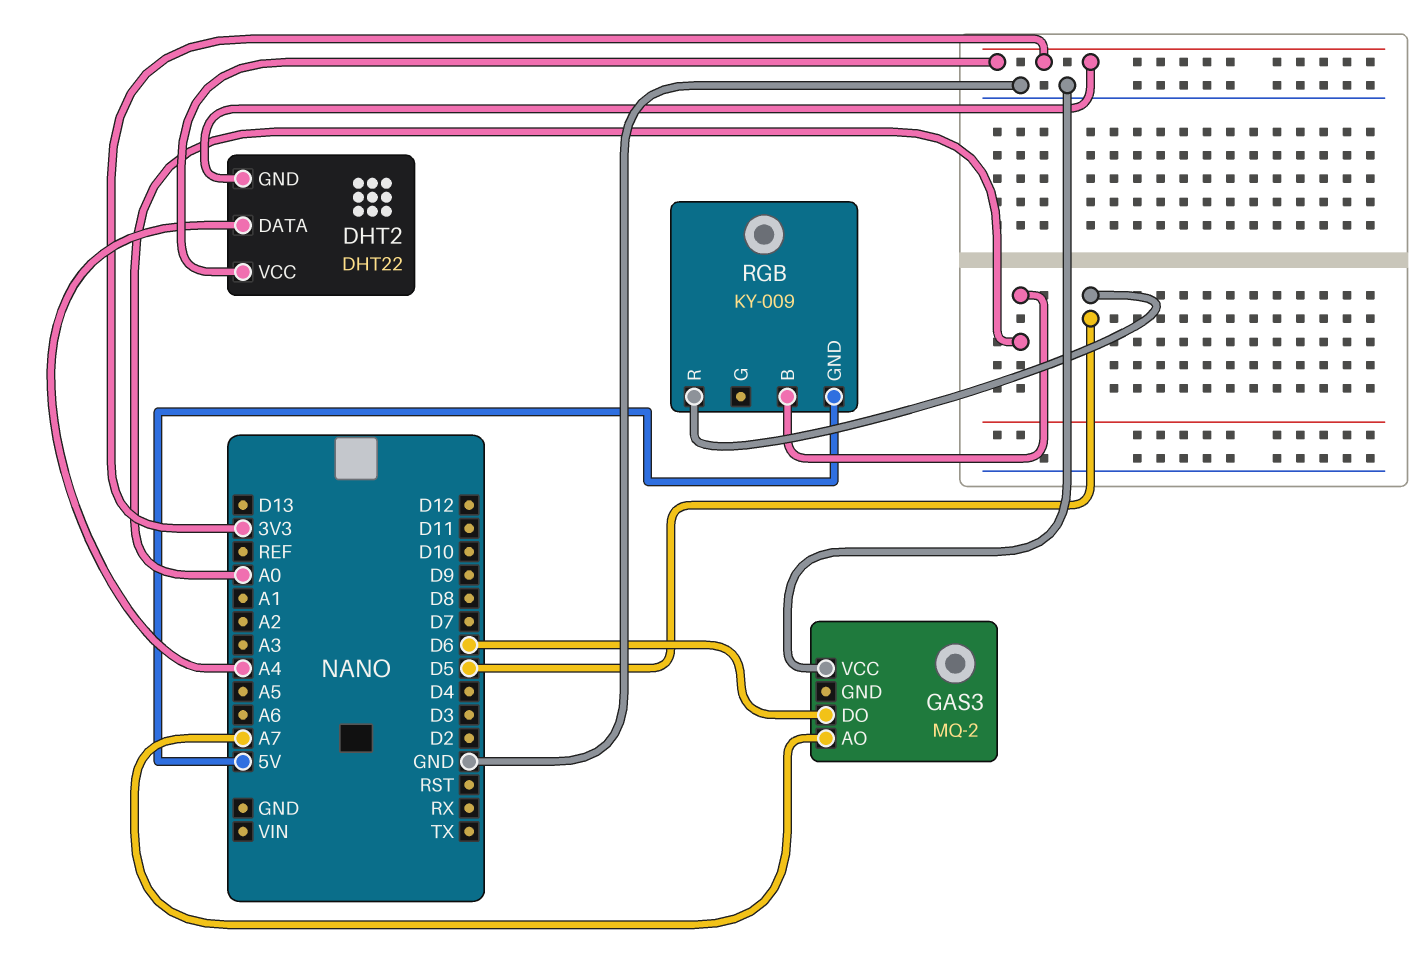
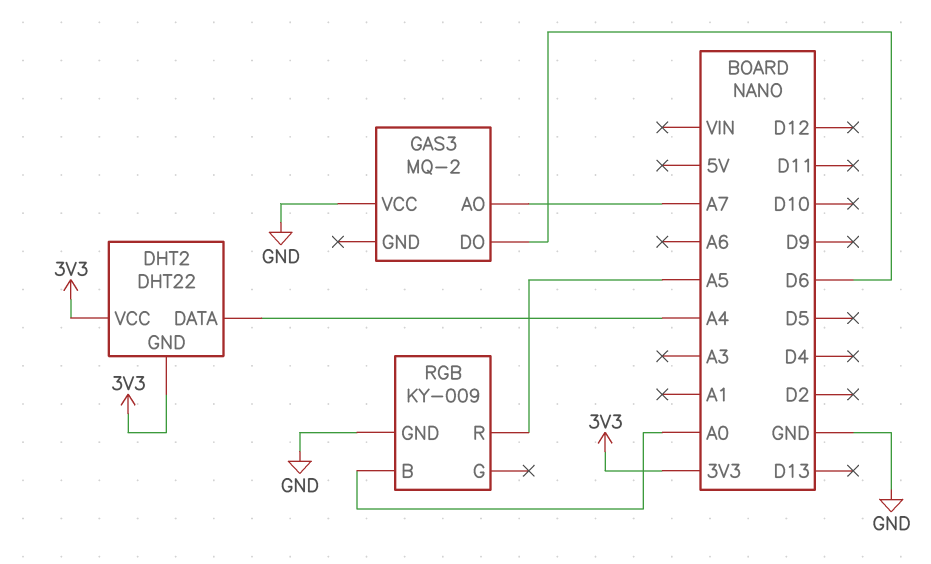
RGB pin GND: 5V -> GND
RGB pin R: D5 -> A5

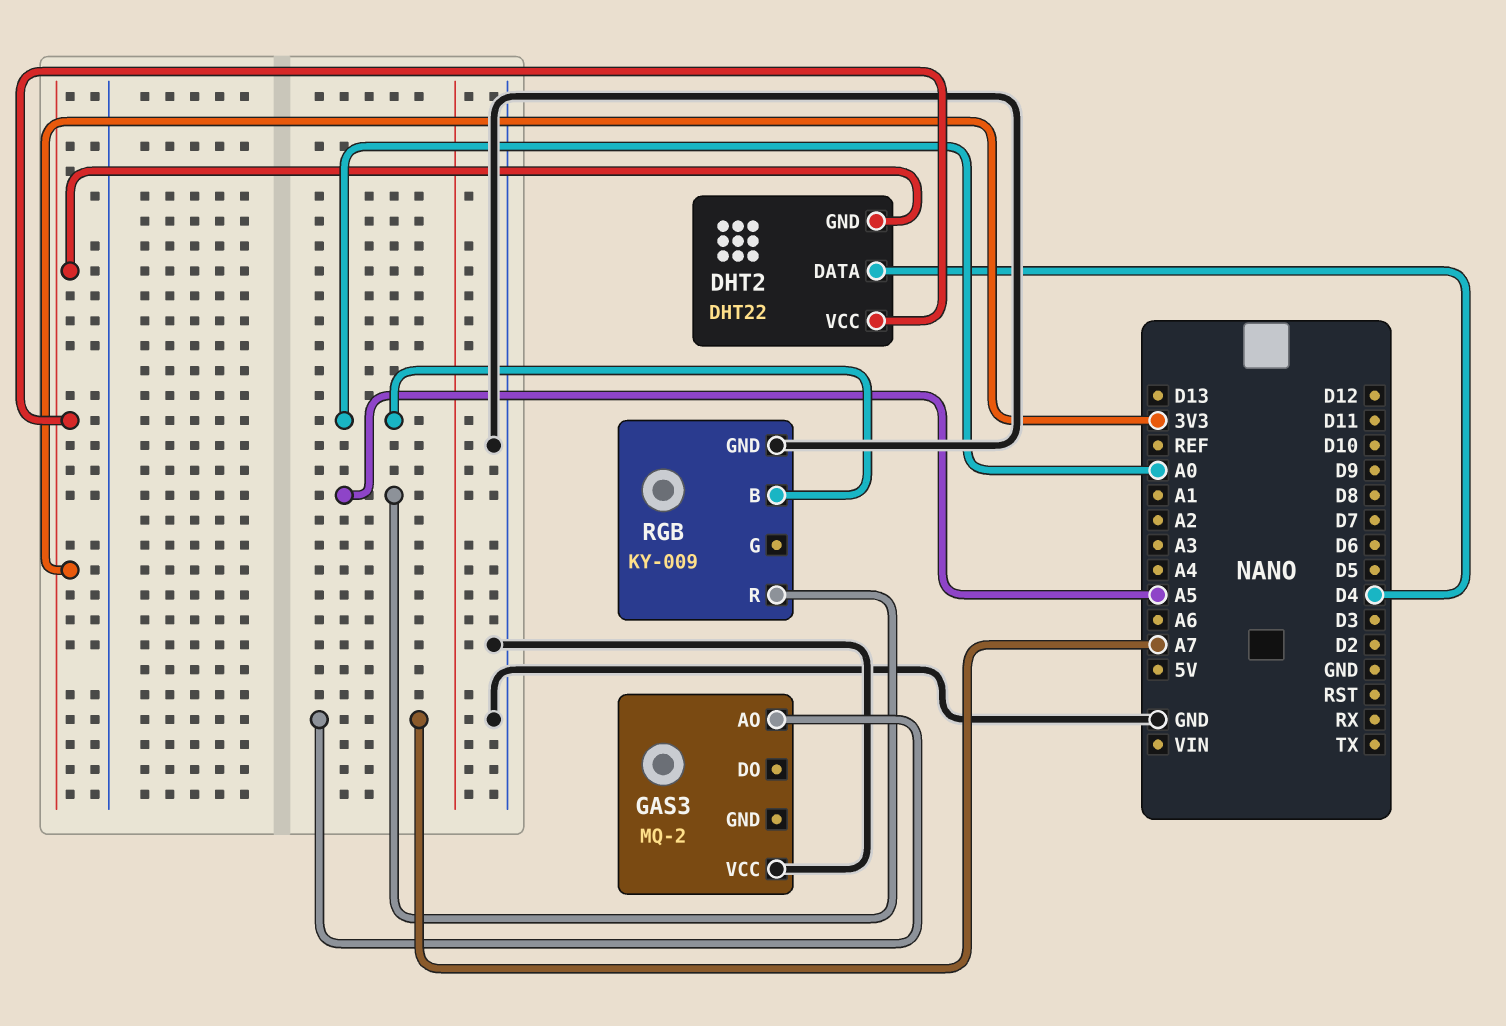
DHT2 pin DATA: A4 -> D4
GAS3 pin DO: D6 -> none

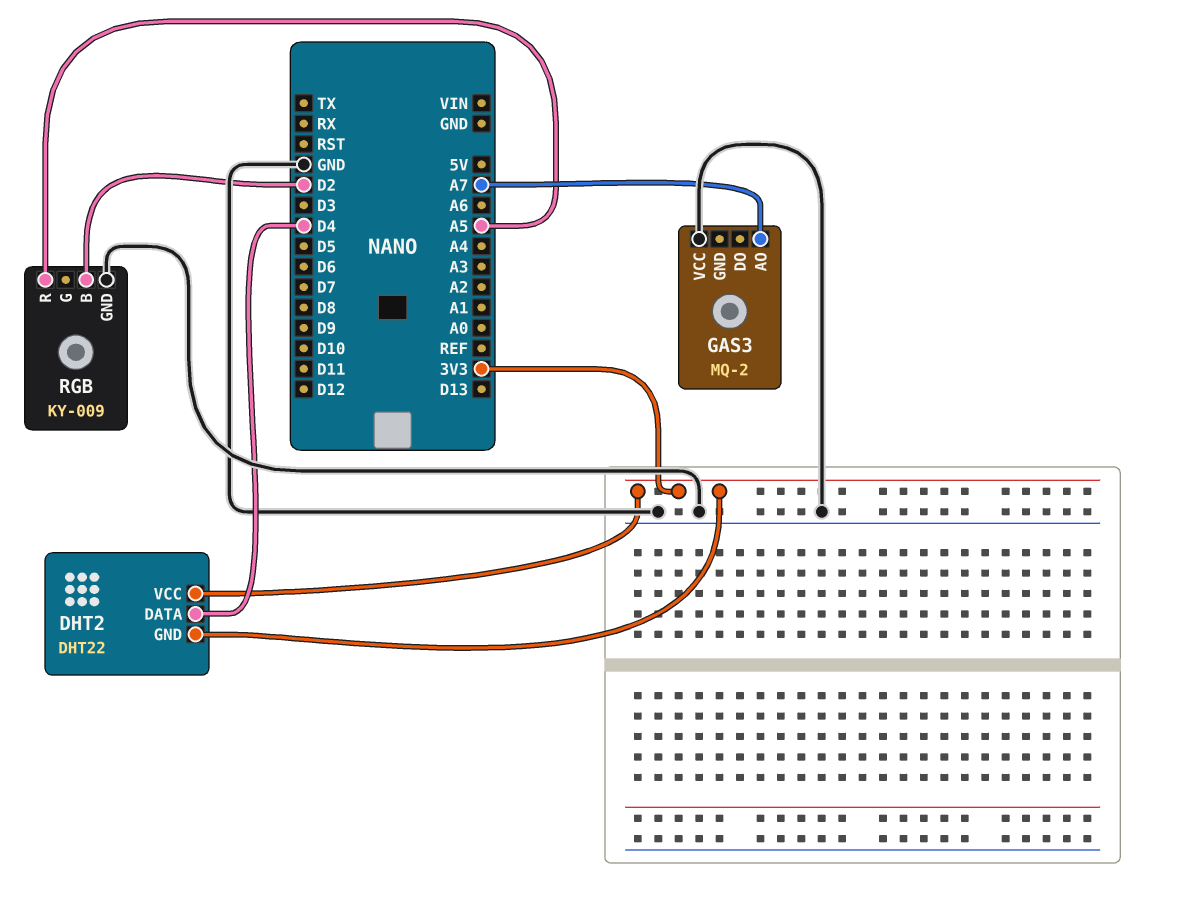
RGB pin B: A0 -> D2

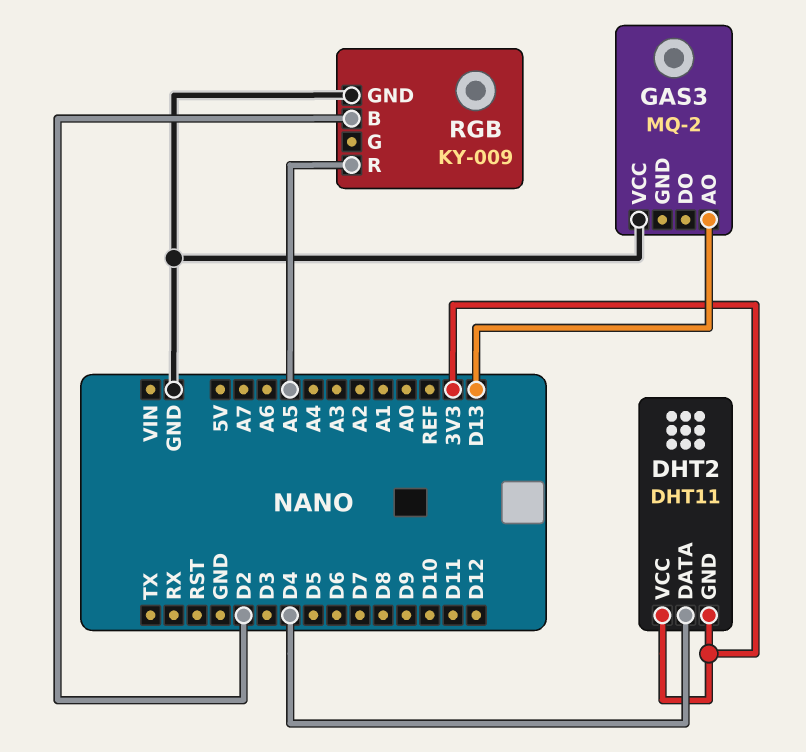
DHT2: DHT22 -> DHT11
GAS3 pin AO: A7 -> D13

